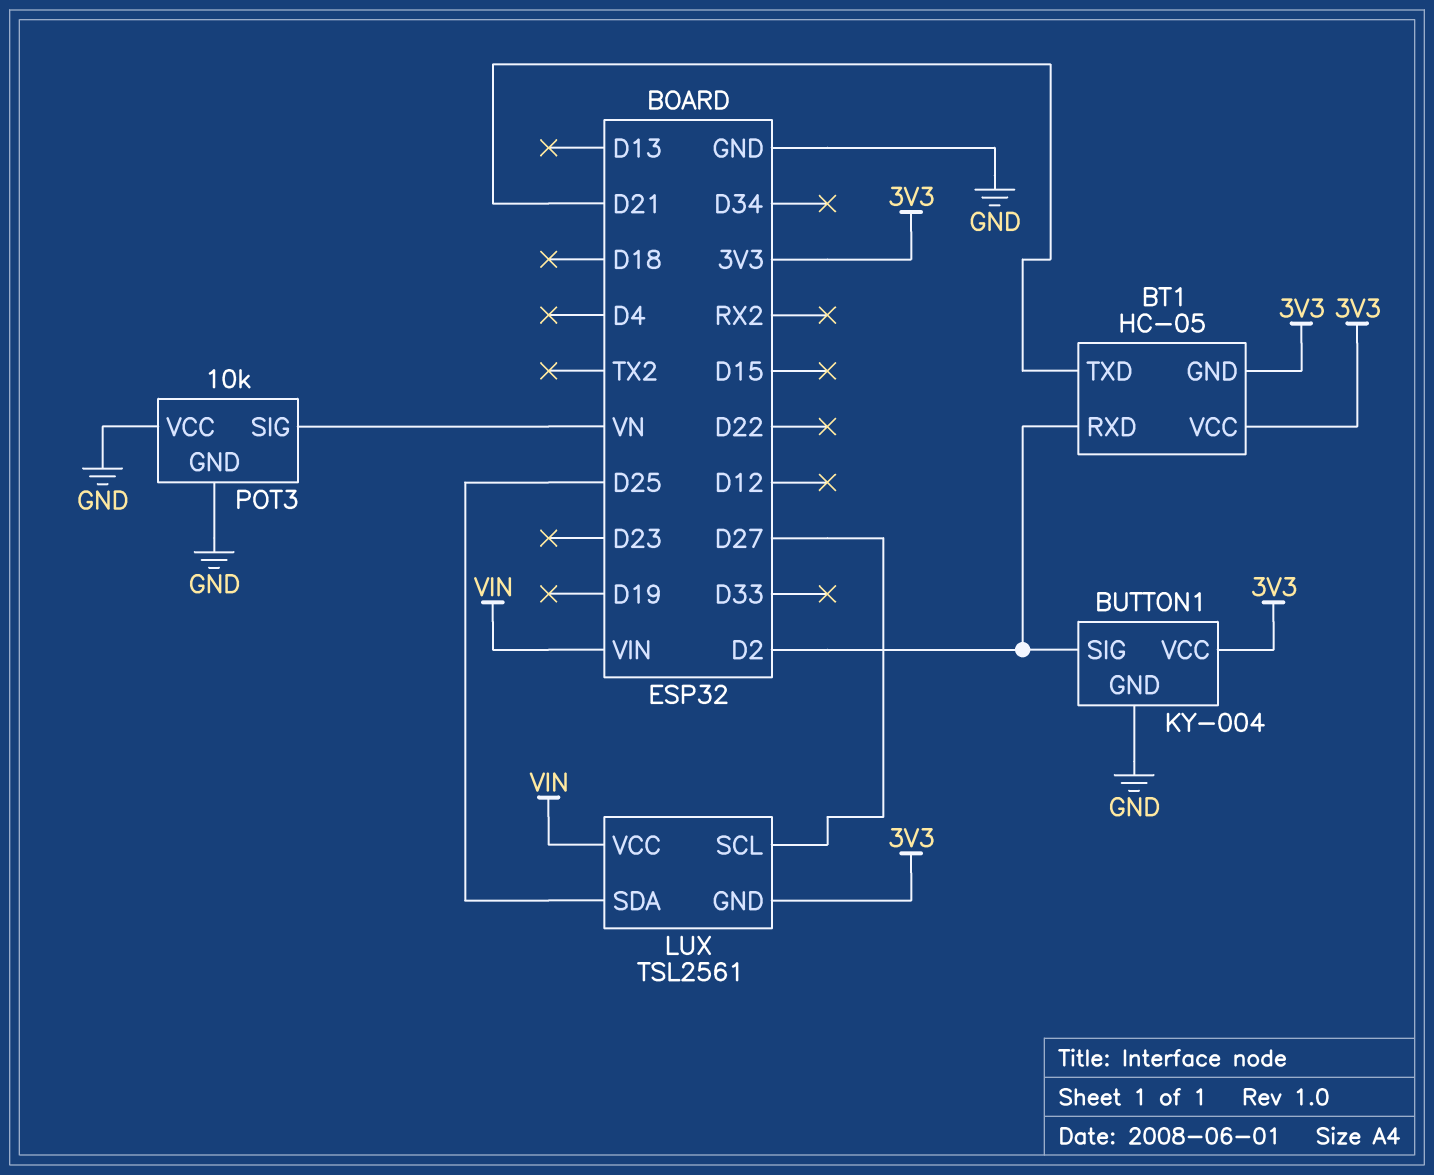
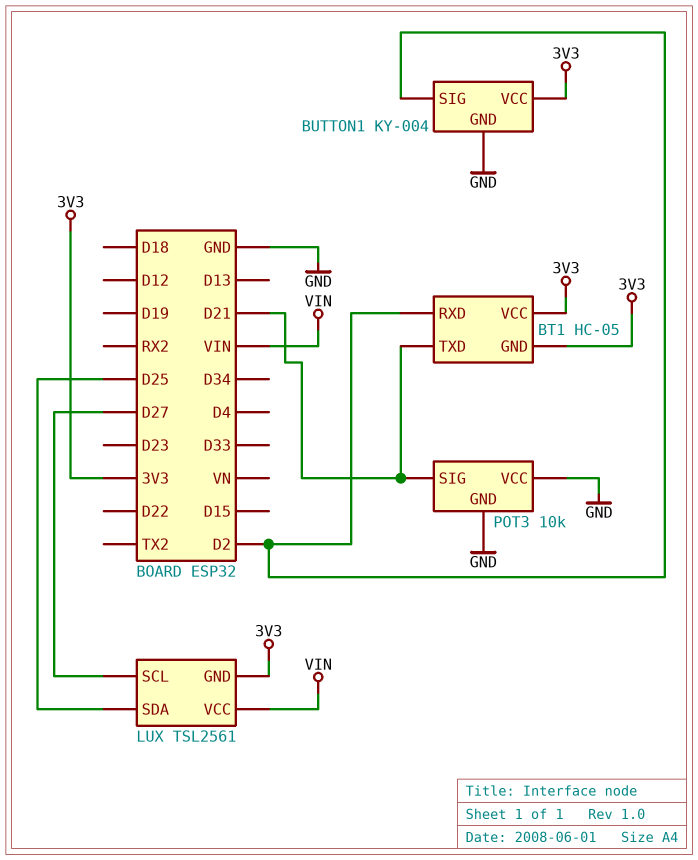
POT3 pin SIG: VN -> D21

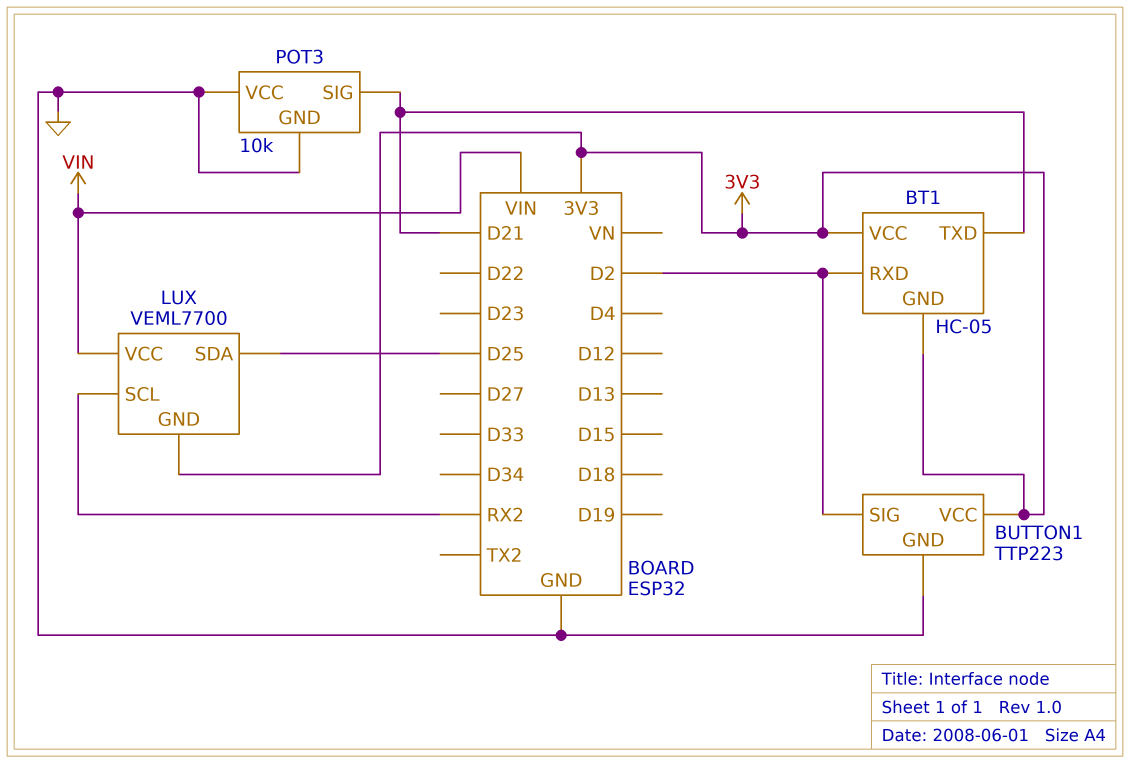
BUTTON1: KY-004 -> TTP223
LUX: TSL2561 -> VEML7700
LUX pin SCL: D27 -> RX2

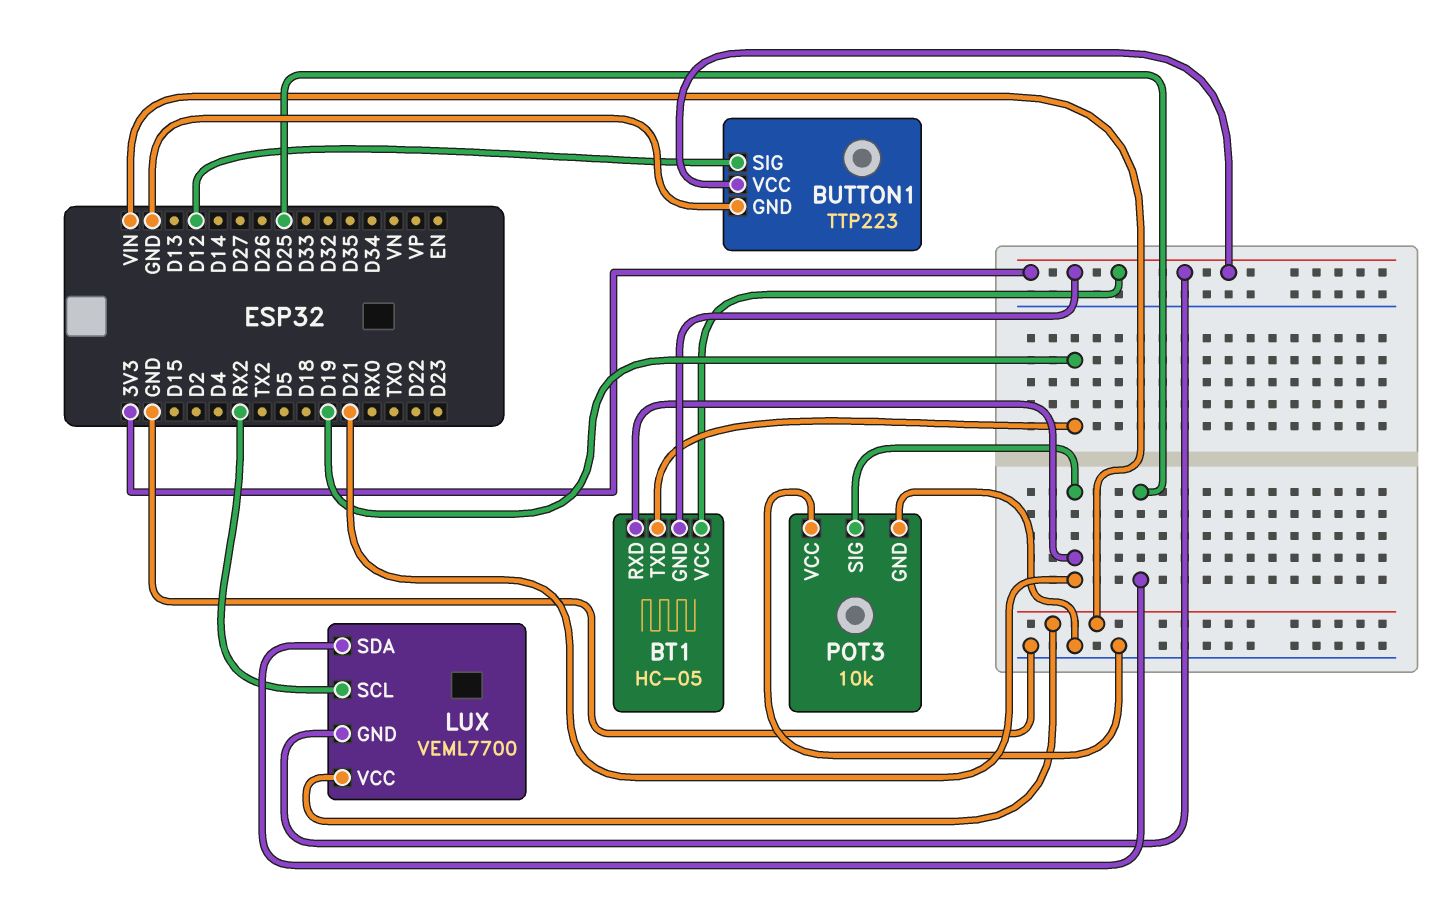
BT1 pin RXD: D2 -> D21
BT1 pin TXD: D21 -> D19
BUTTON1 pin SIG: D2 -> D12

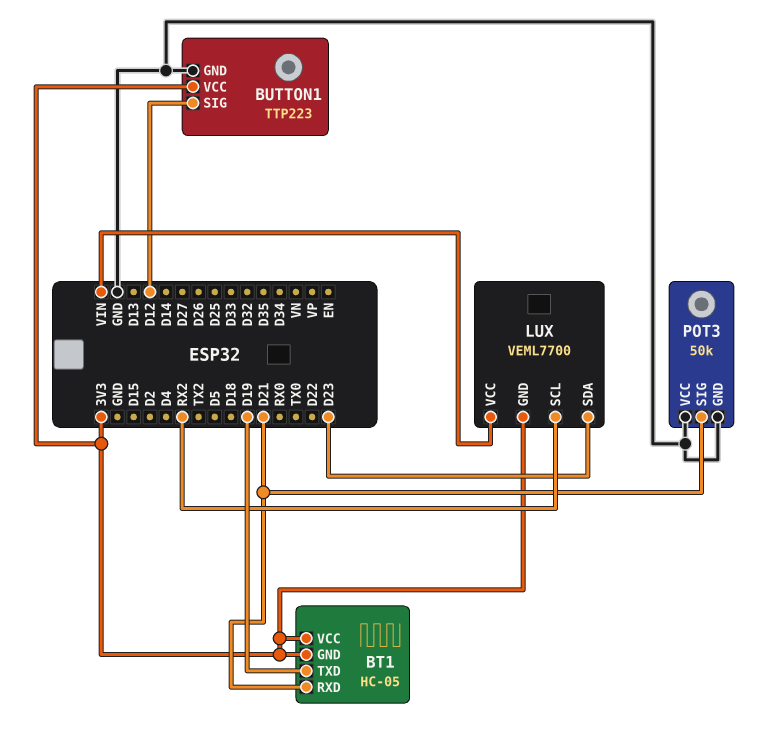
LUX pin SDA: D25 -> D23
POT3: 10k -> 50k

